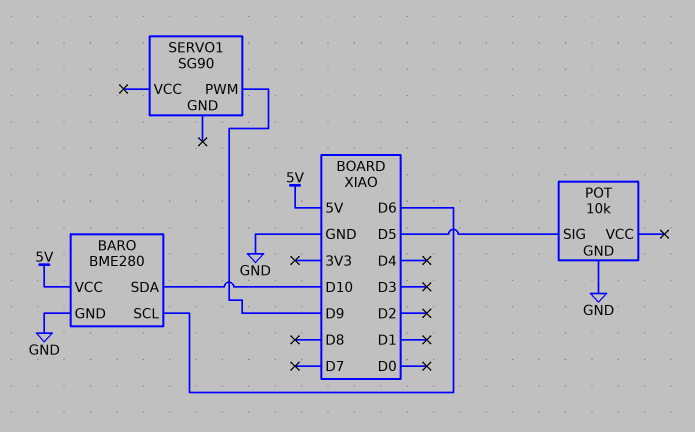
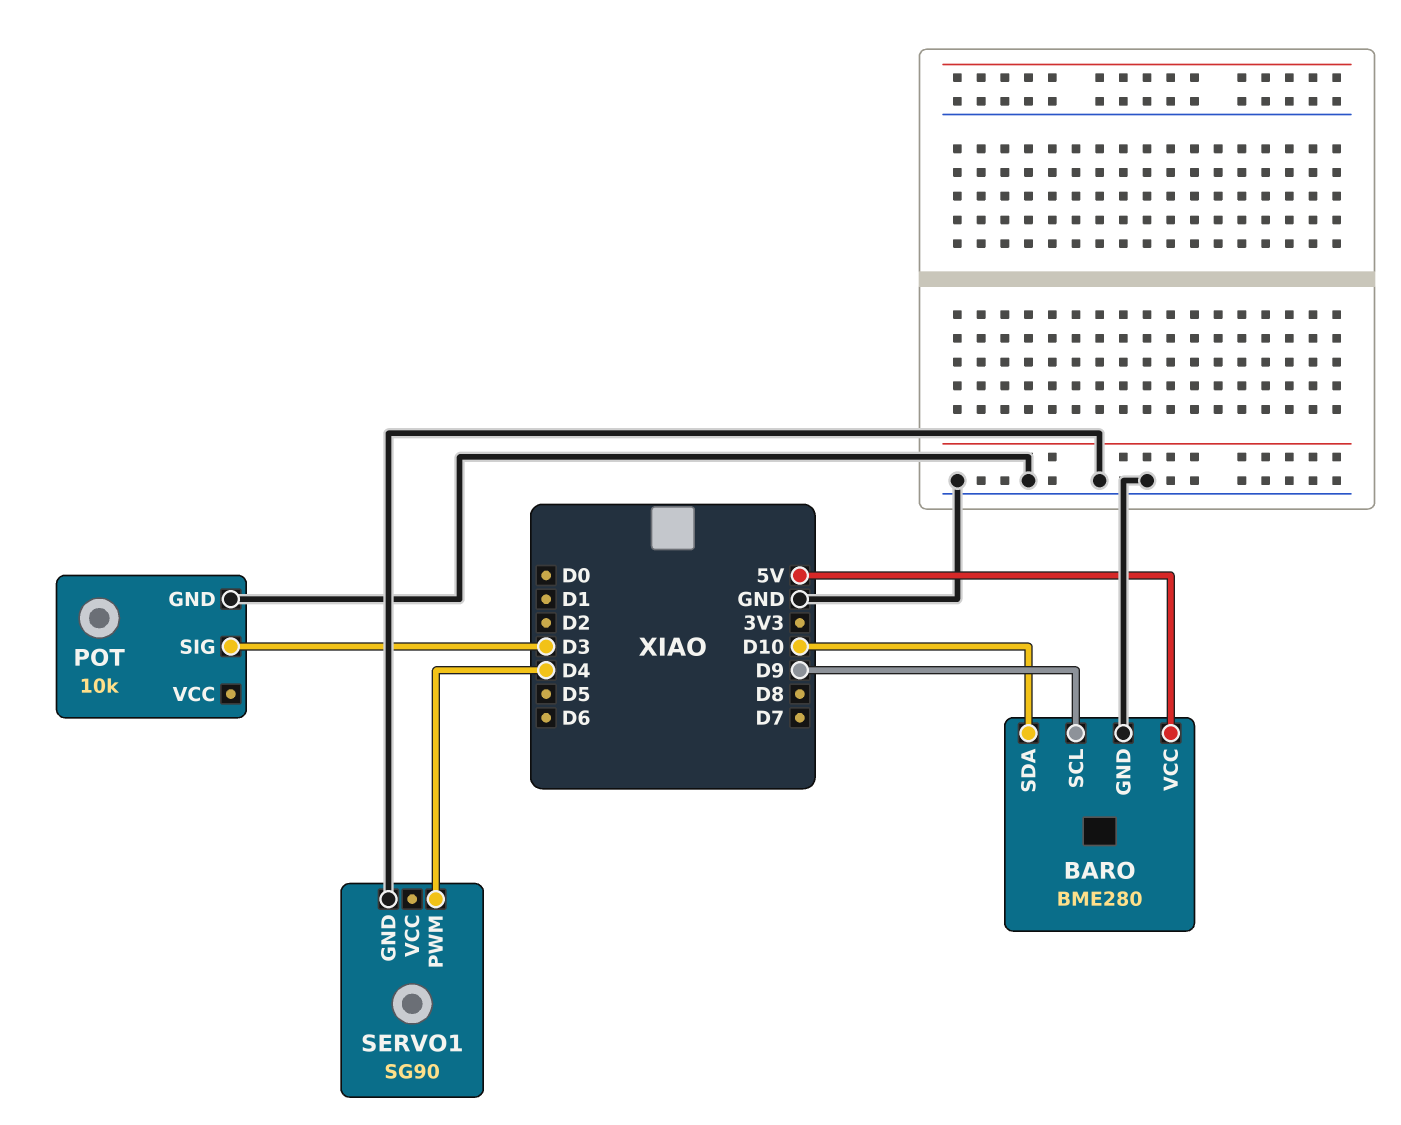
BARO pin SCL: D6 -> D9
POT pin SIG: D5 -> D3
SERVO1 pin GND: none -> GND
SERVO1 pin PWM: D9 -> D4

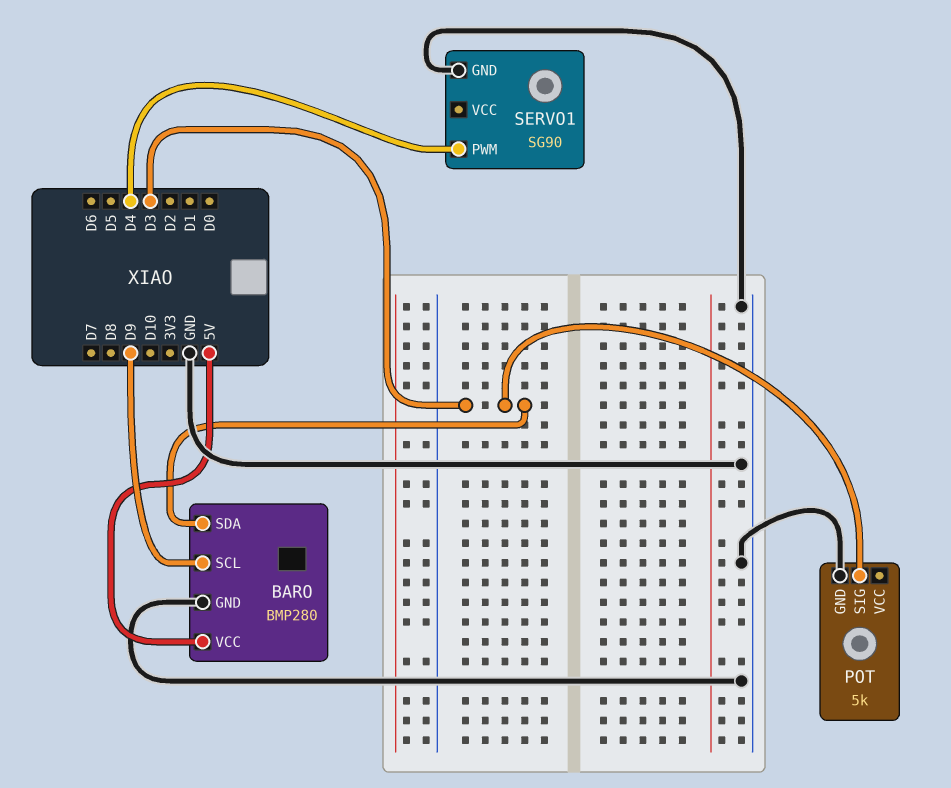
BARO: BME280 -> BMP280
BARO pin SDA: D10 -> D3
POT: 10k -> 5k

